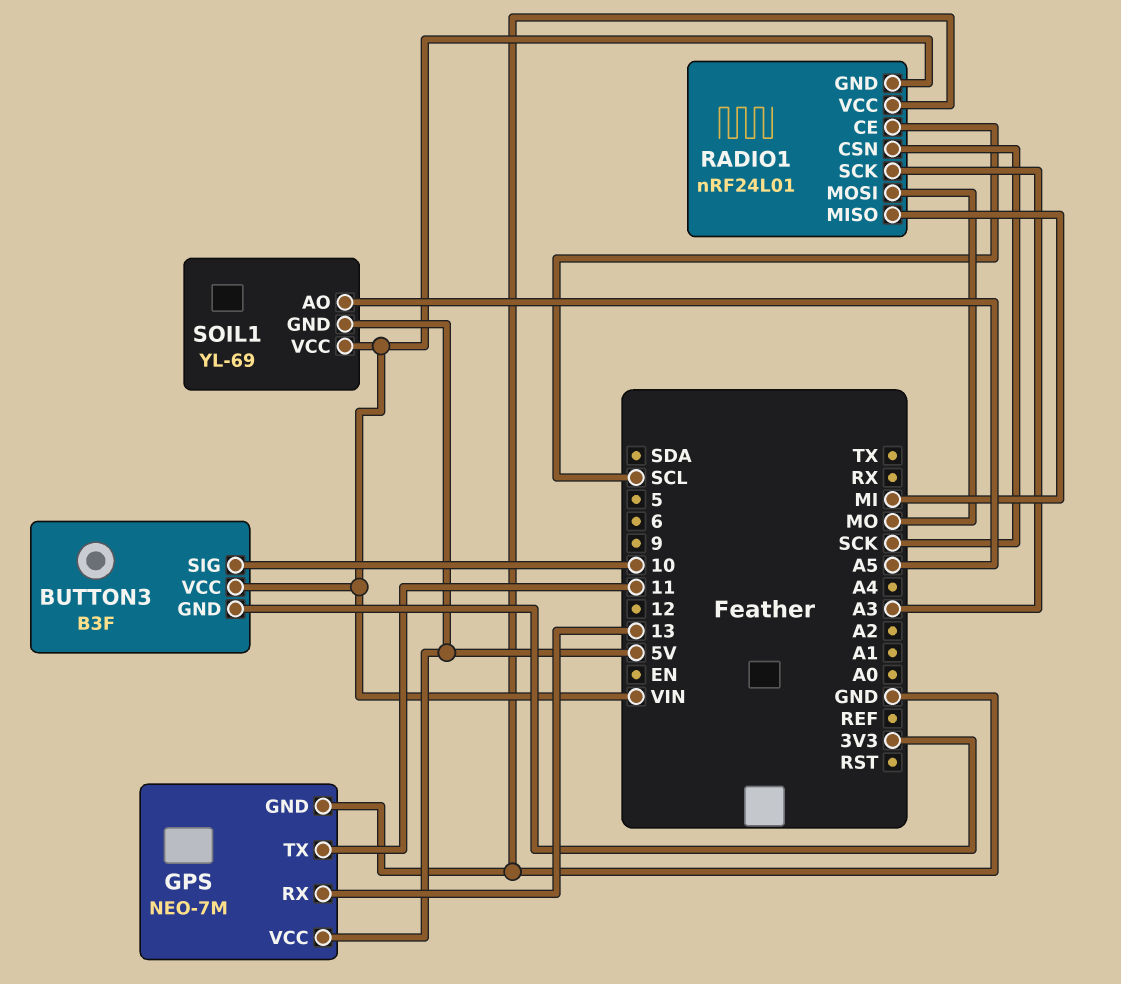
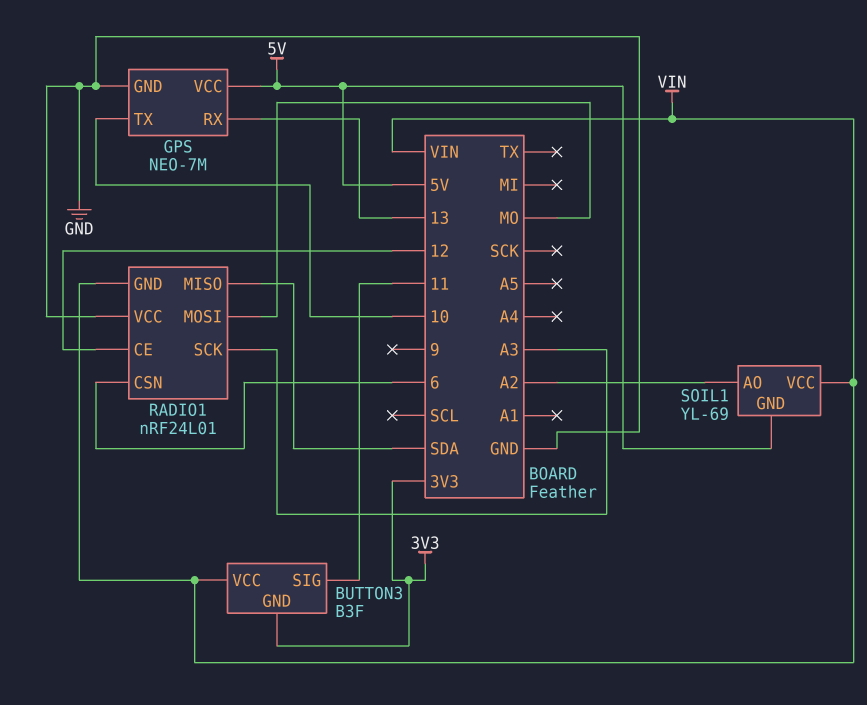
BUTTON3 pin SIG: 10 -> 11
GPS pin TX: 11 -> 10
RADIO1 pin CE: SCL -> 12
RADIO1 pin CSN: SCK -> 6
RADIO1 pin MISO: MI -> SDA
SOIL1 pin AO: A5 -> A2

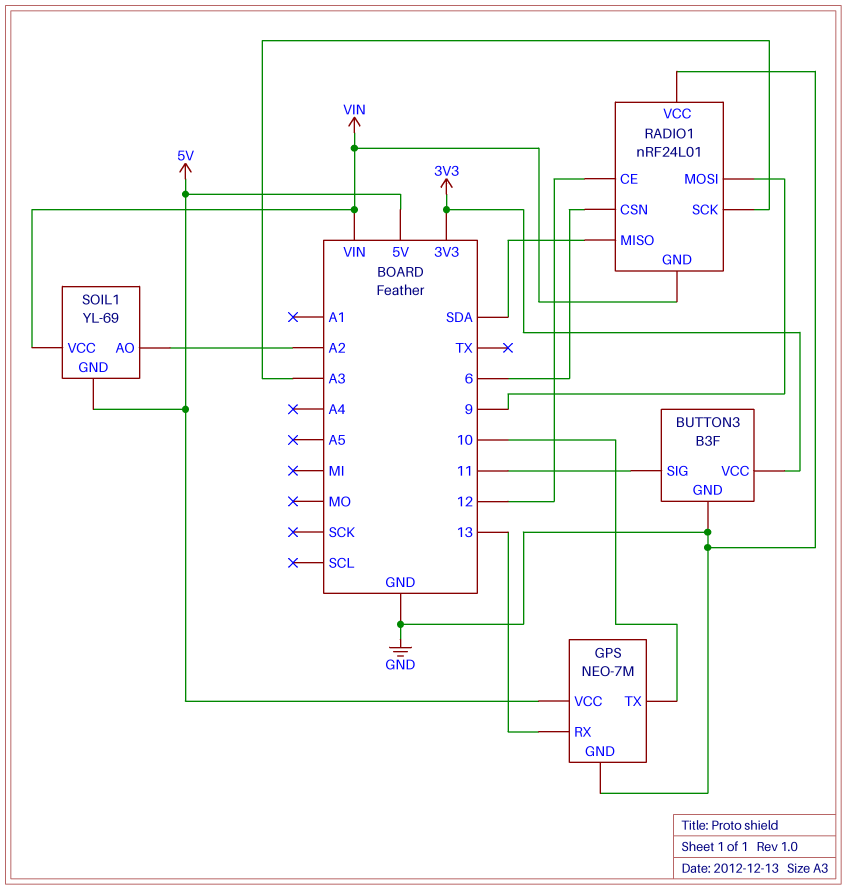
BUTTON3 pin GND: 3V3 -> GND
BUTTON3 pin VCC: VIN -> 3V3
RADIO1 pin MOSI: MO -> 9

